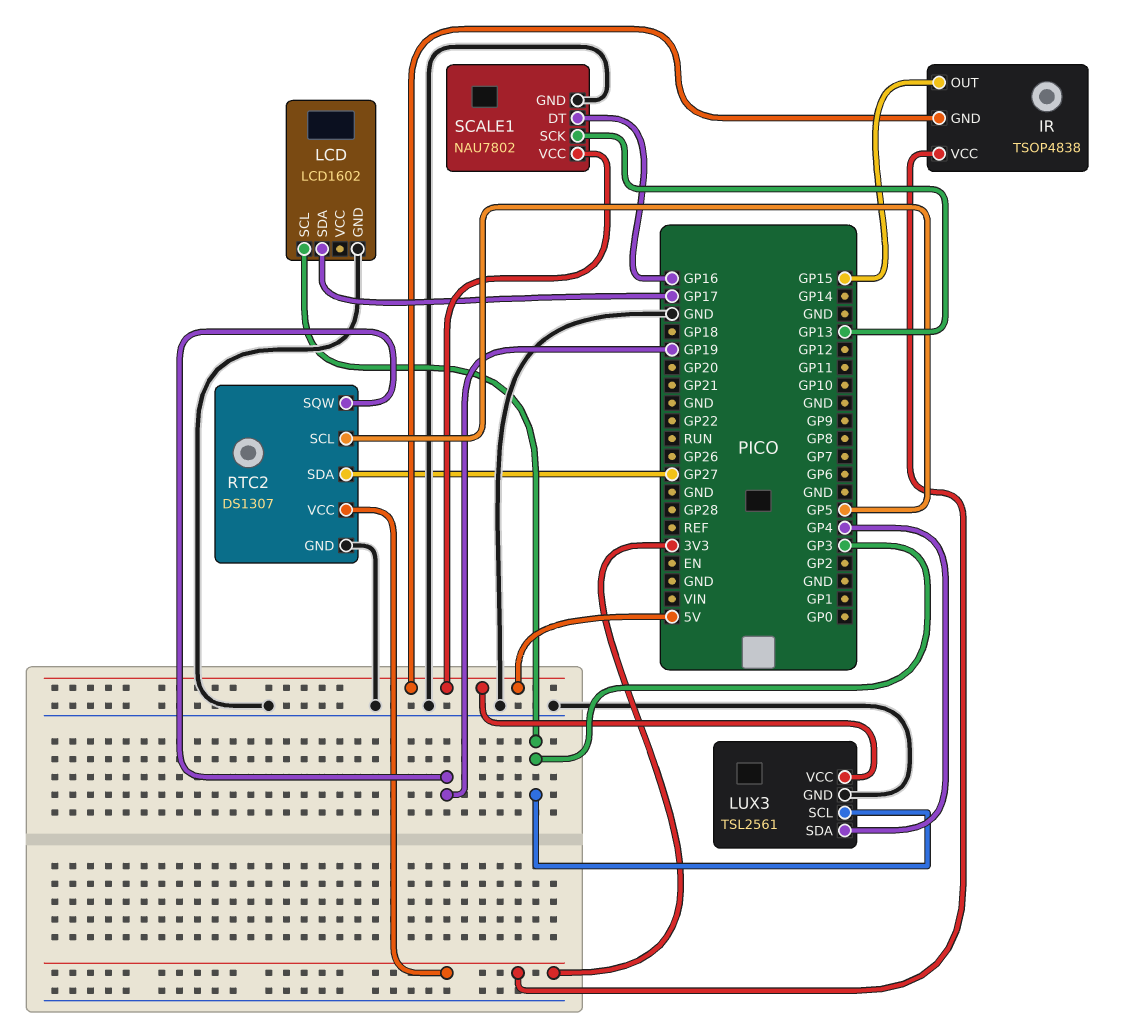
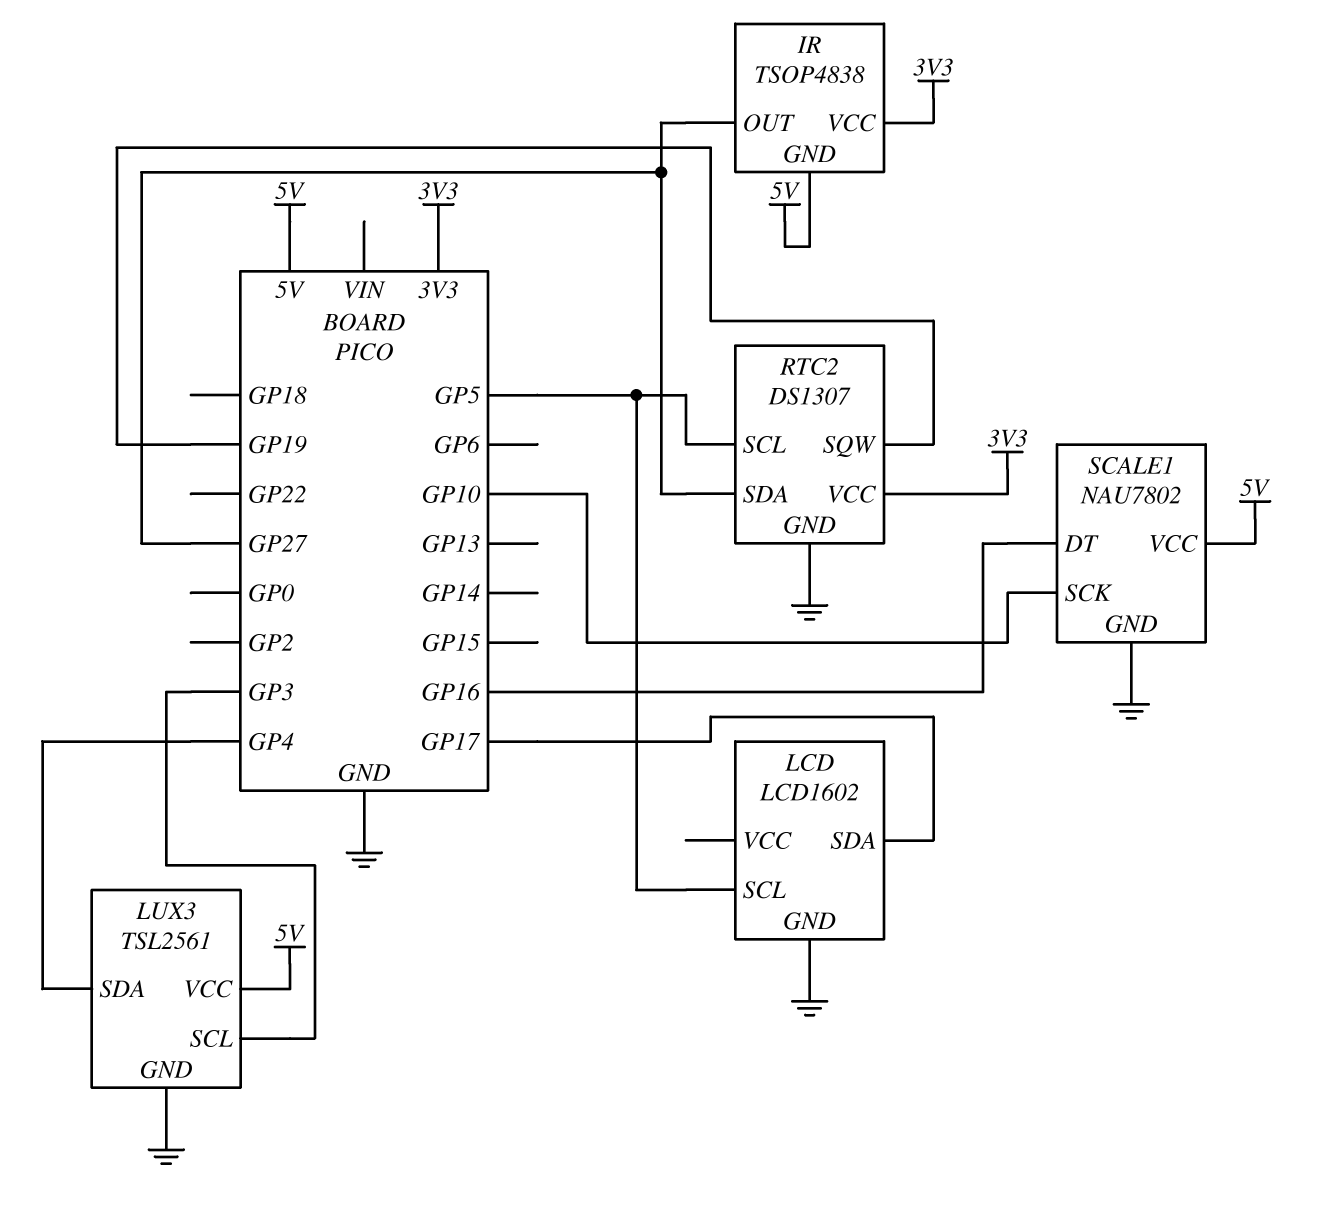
IR pin OUT: GP15 -> GP27
LCD pin SCL: GP3 -> GP5
SCALE1 pin SCK: GP13 -> GP10

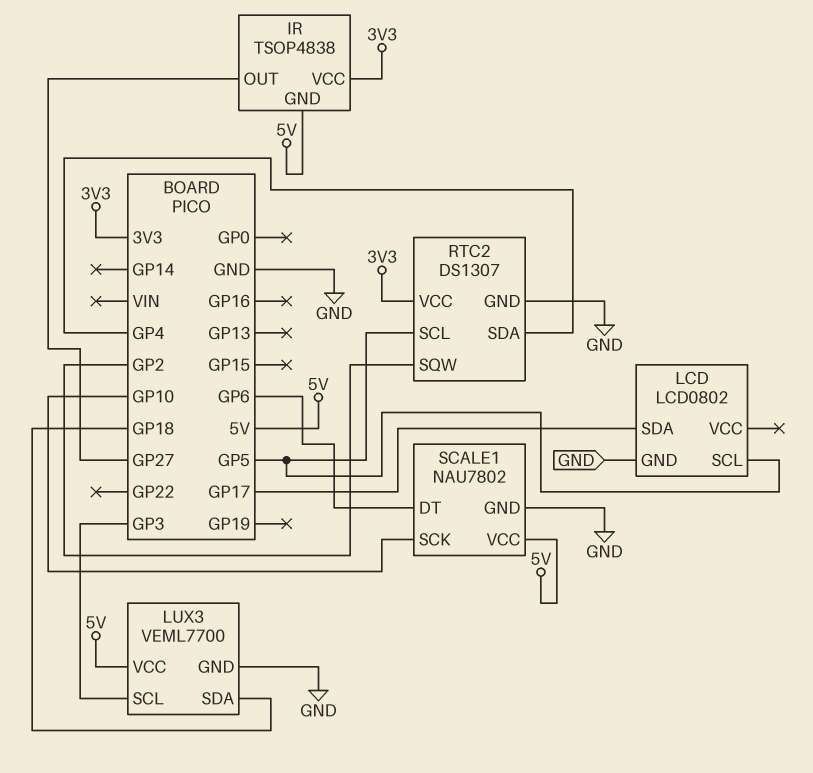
LCD: LCD1602 -> LCD0802
LUX3: TSL2561 -> VEML7700
LUX3 pin SDA: GP4 -> GP18
RTC2 pin SDA: GP27 -> GP4
RTC2 pin SQW: GP19 -> GP2
SCALE1 pin DT: GP16 -> GP6

